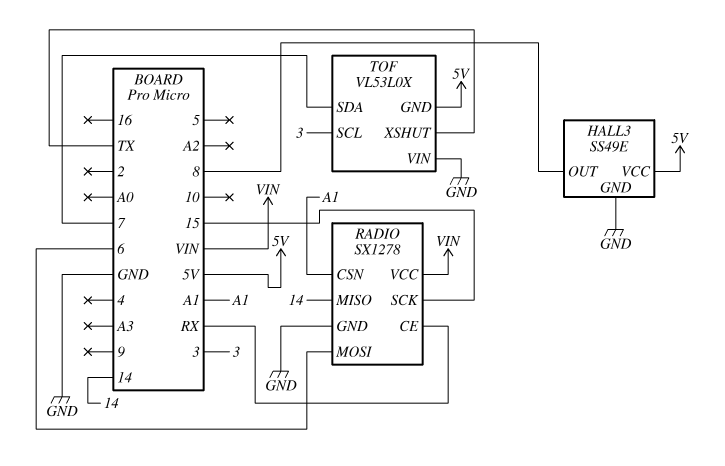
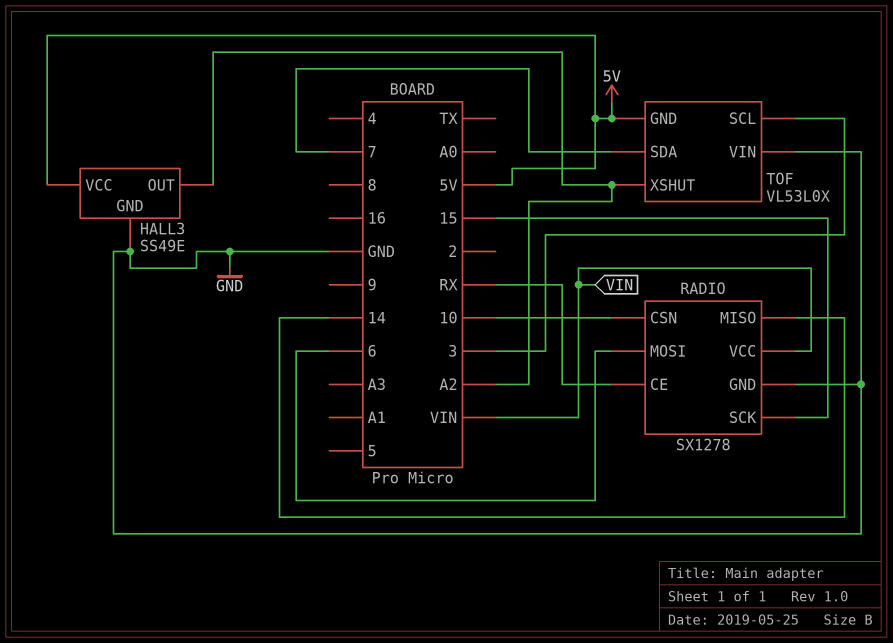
HALL3 pin OUT: 8 -> A2
RADIO pin CSN: A1 -> 10
TOF pin XSHUT: TX -> A2

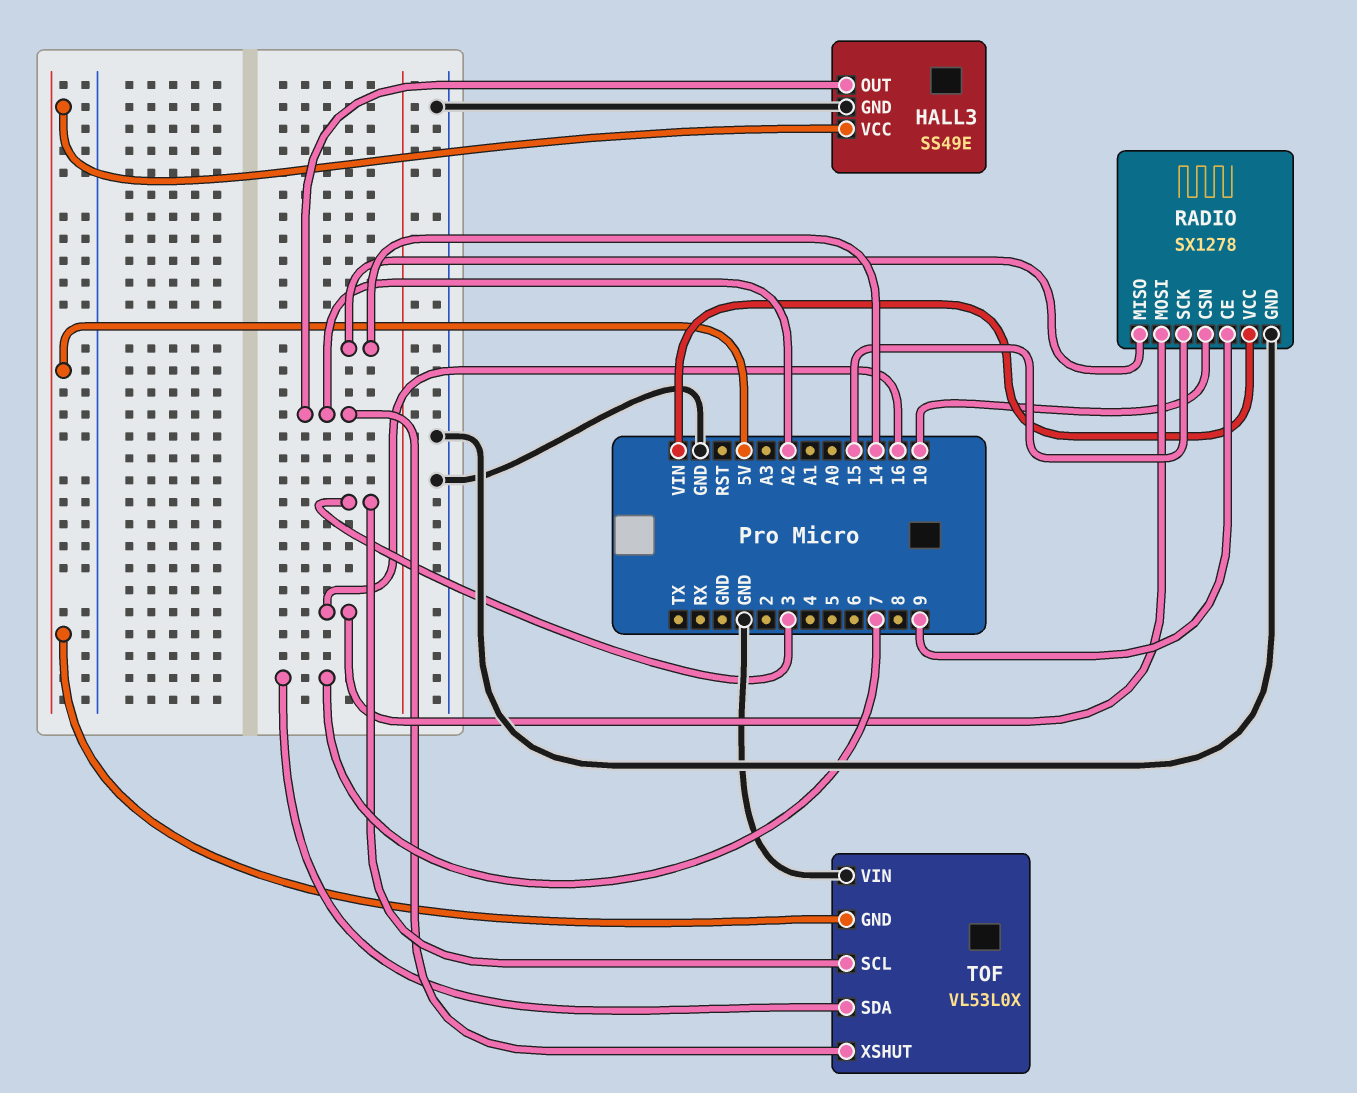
RADIO pin CE: RX -> 9
RADIO pin MOSI: 6 -> 16

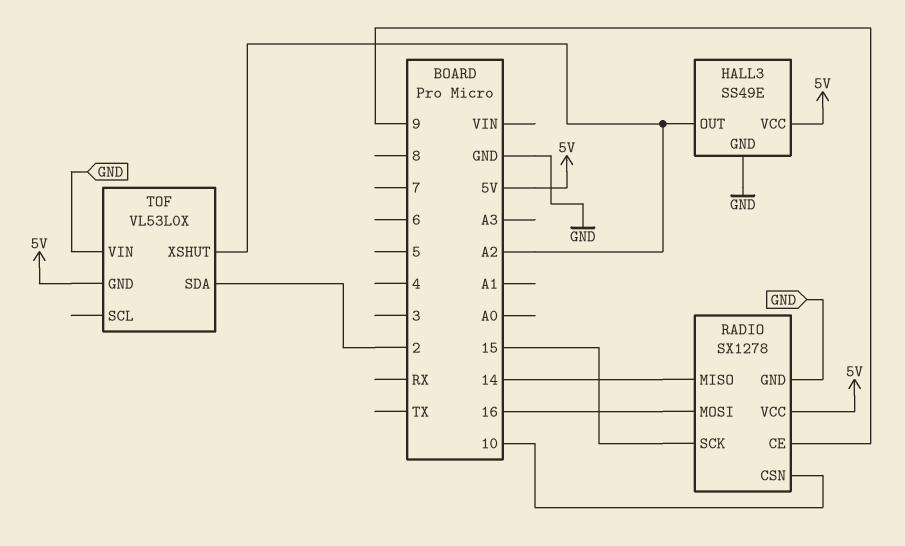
RADIO pin VCC: VIN -> 5V
TOF pin SCL: 3 -> none
TOF pin SDA: 7 -> 2

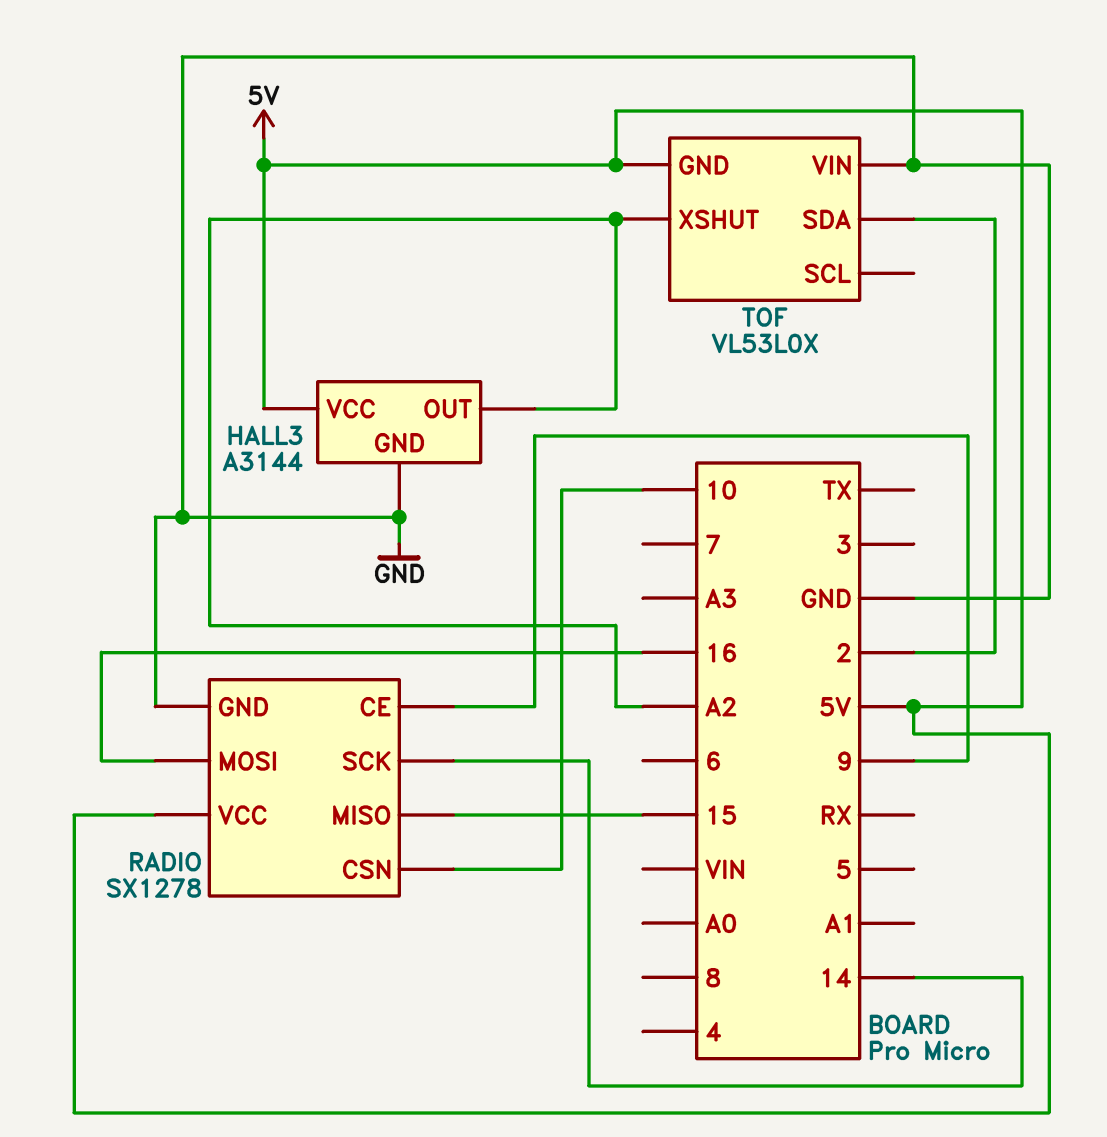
HALL3: SS49E -> A3144
RADIO pin MISO: 14 -> 15
RADIO pin SCK: 15 -> 14

